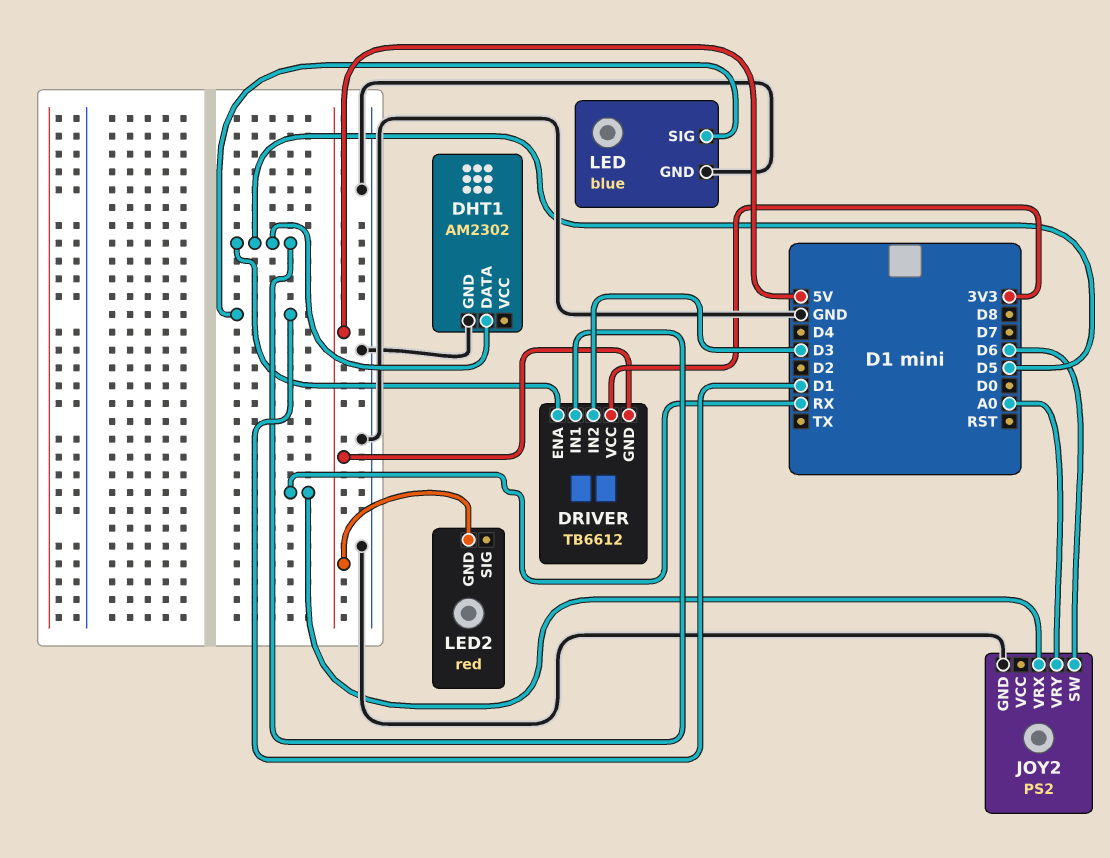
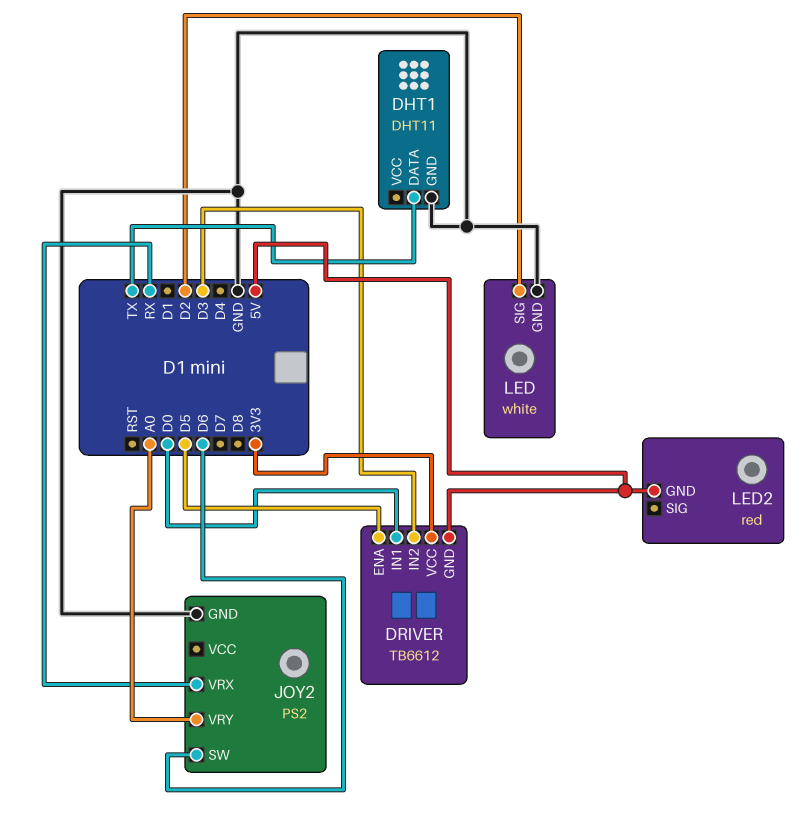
DHT1: AM2302 -> DHT11
DHT1 pin DATA: D5 -> TX
DRIVER pin IN1: D5 -> D0
LED: blue -> white
LED pin SIG: D1 -> D2

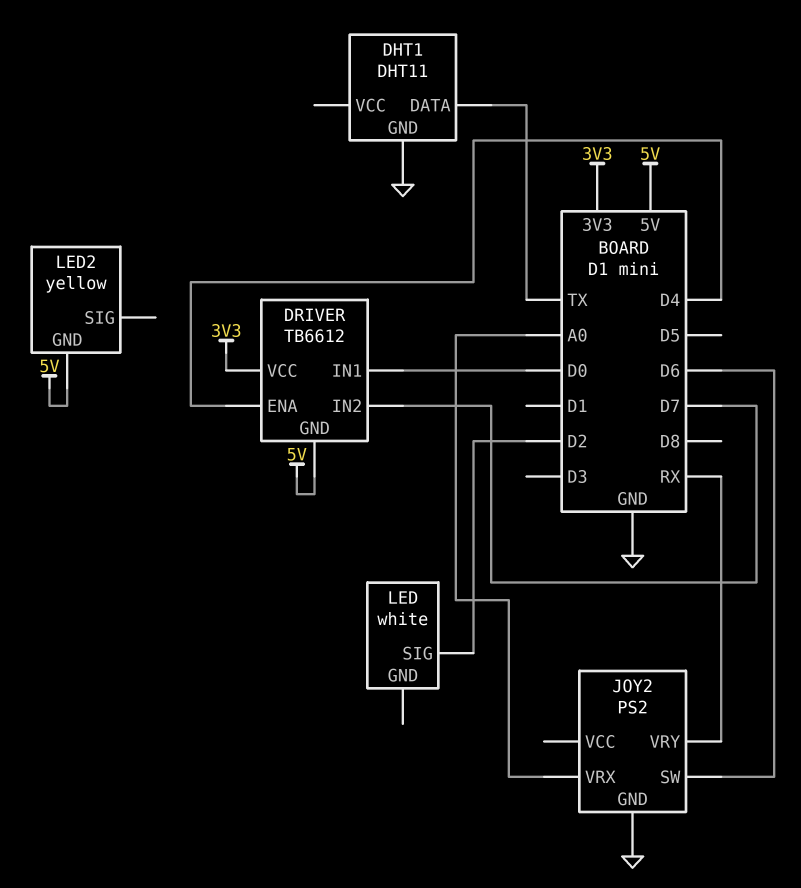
DRIVER pin ENA: D5 -> D4
DRIVER pin IN2: D3 -> D7
JOY2 pin VRX: RX -> A0
JOY2 pin VRY: A0 -> RX
LED pin GND: GND -> none
LED2: red -> yellow

